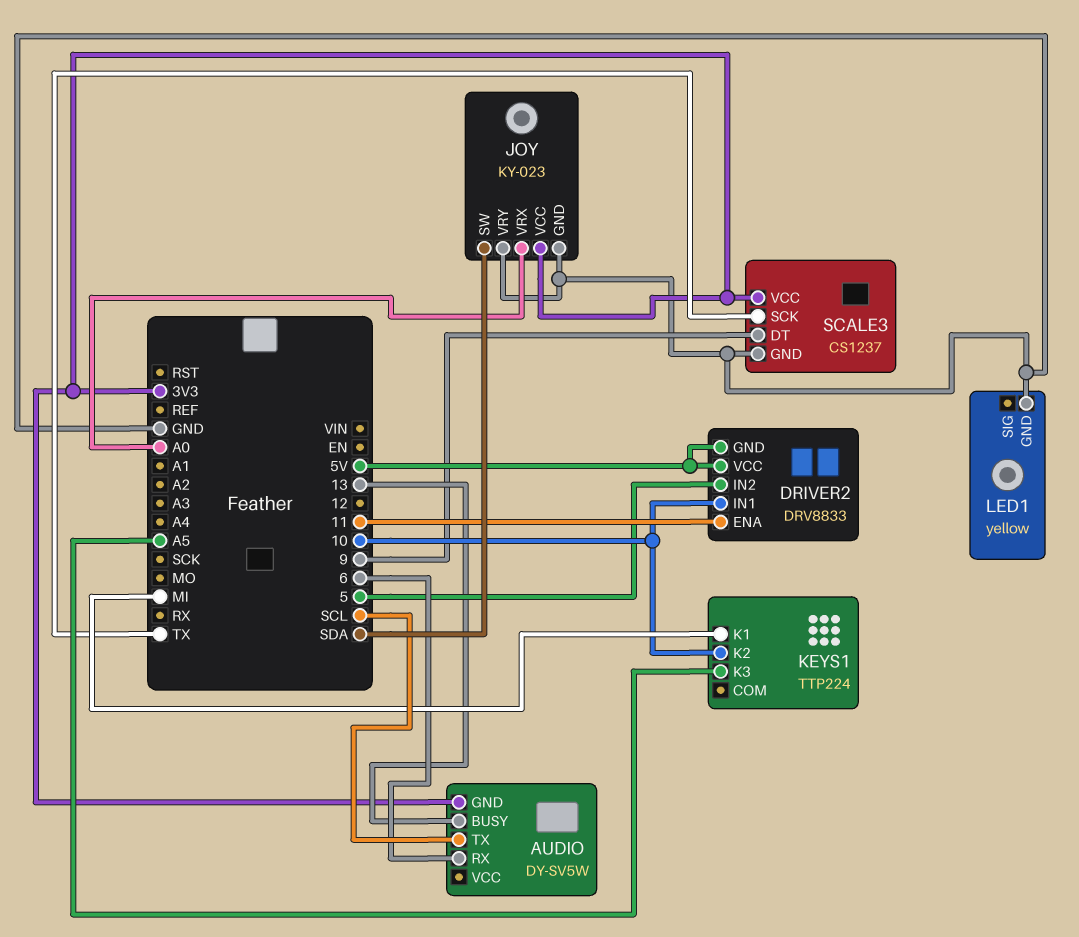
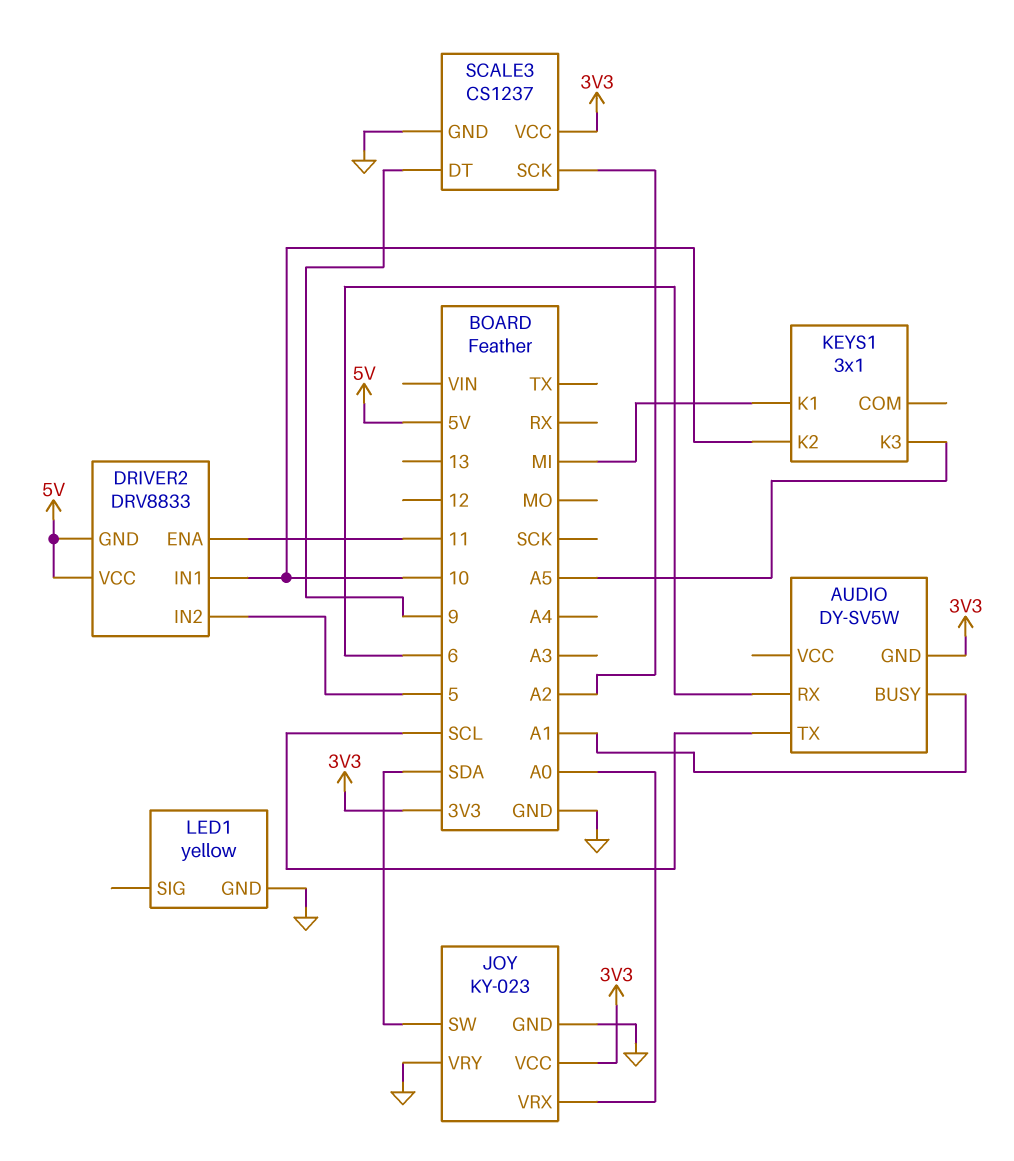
AUDIO pin BUSY: 13 -> A1
KEYS1: TTP224 -> 3x1
SCALE3 pin SCK: TX -> A2

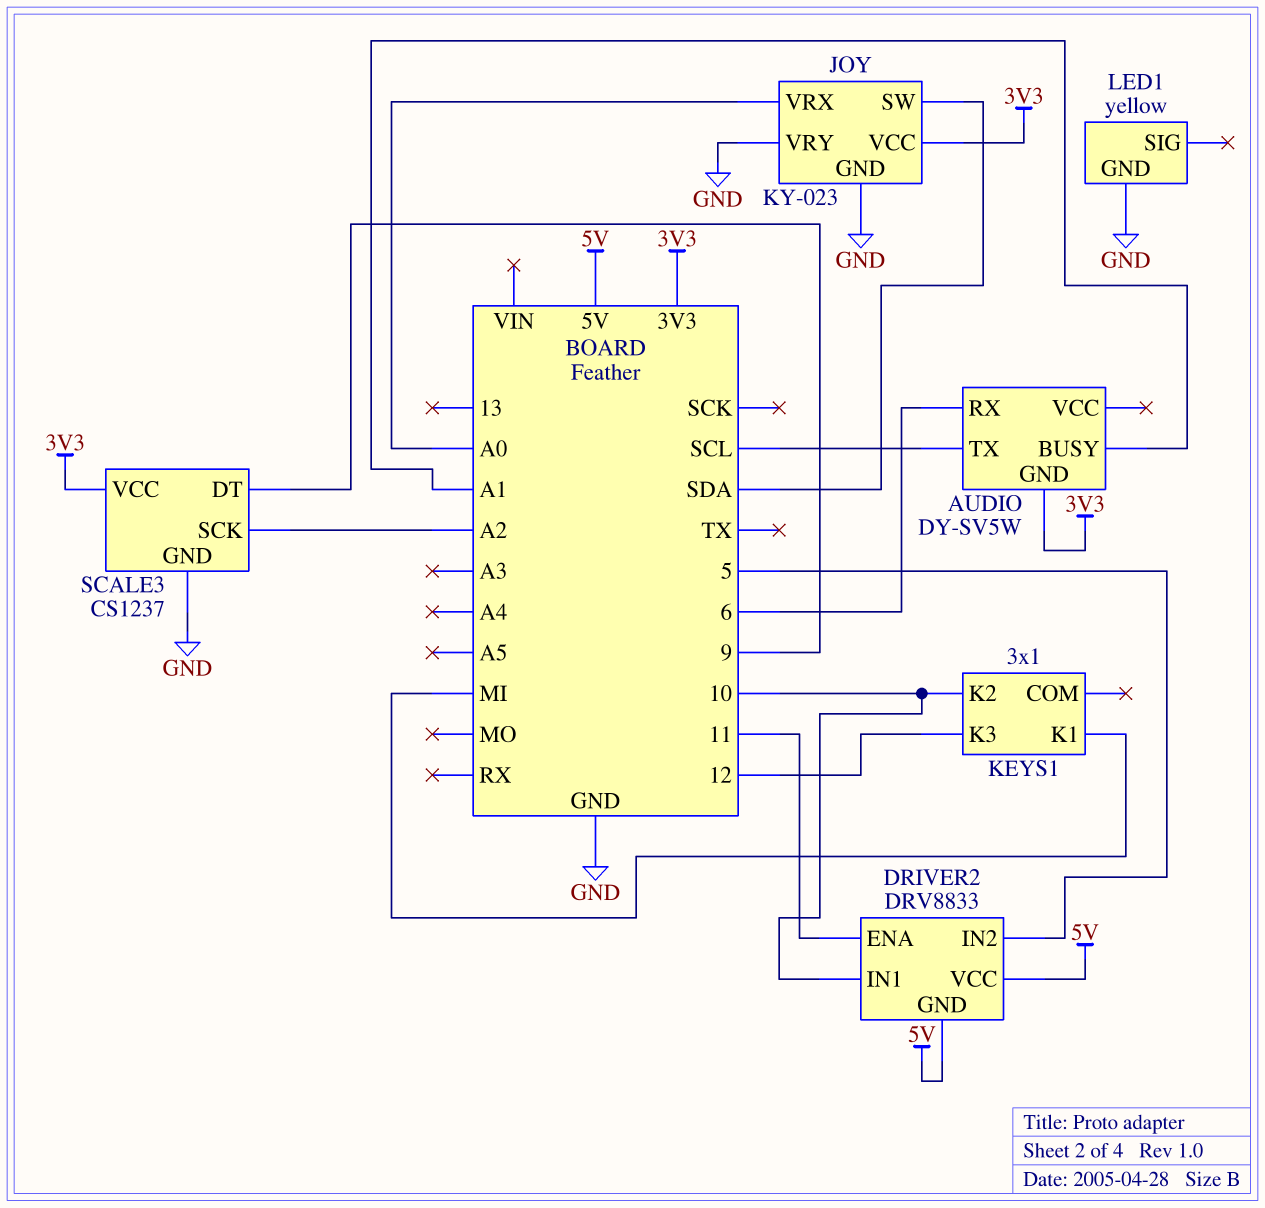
KEYS1 pin K3: A5 -> 12

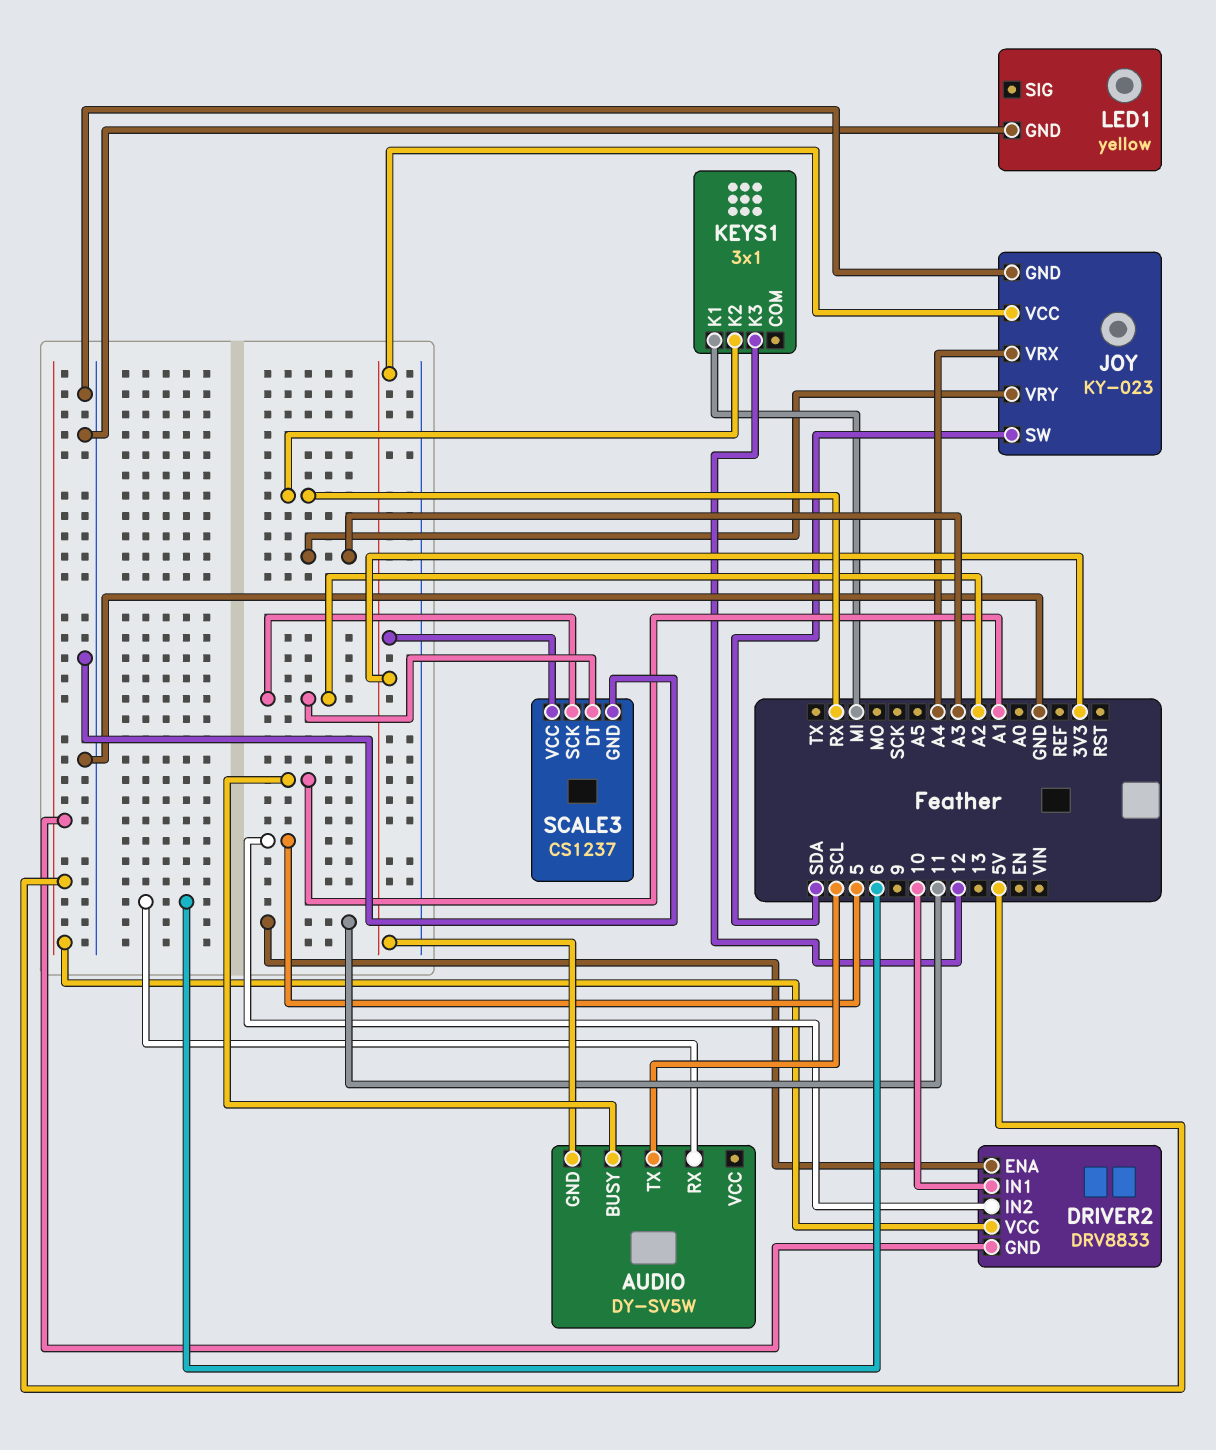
JOY pin VRX: A0 -> A4
JOY pin VRY: GND -> A3
KEYS1 pin K2: 10 -> RX
SCALE3 pin DT: 9 -> A2

